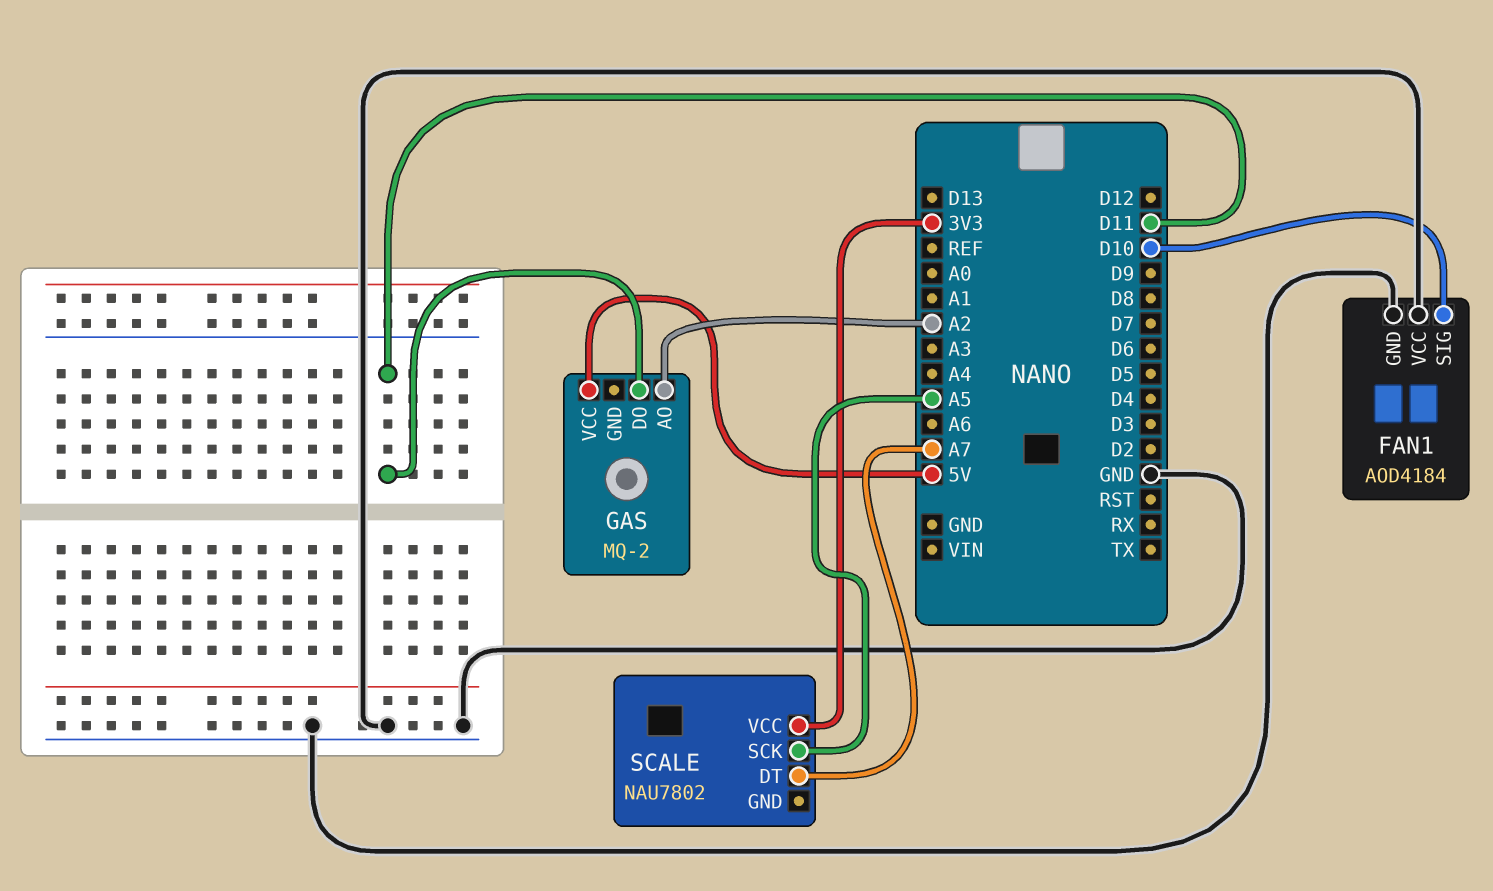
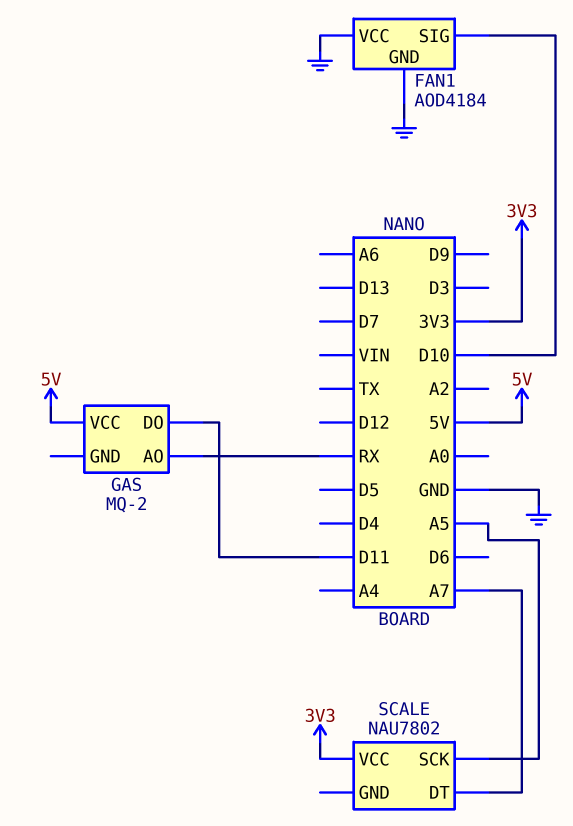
GAS pin AO: A2 -> RX

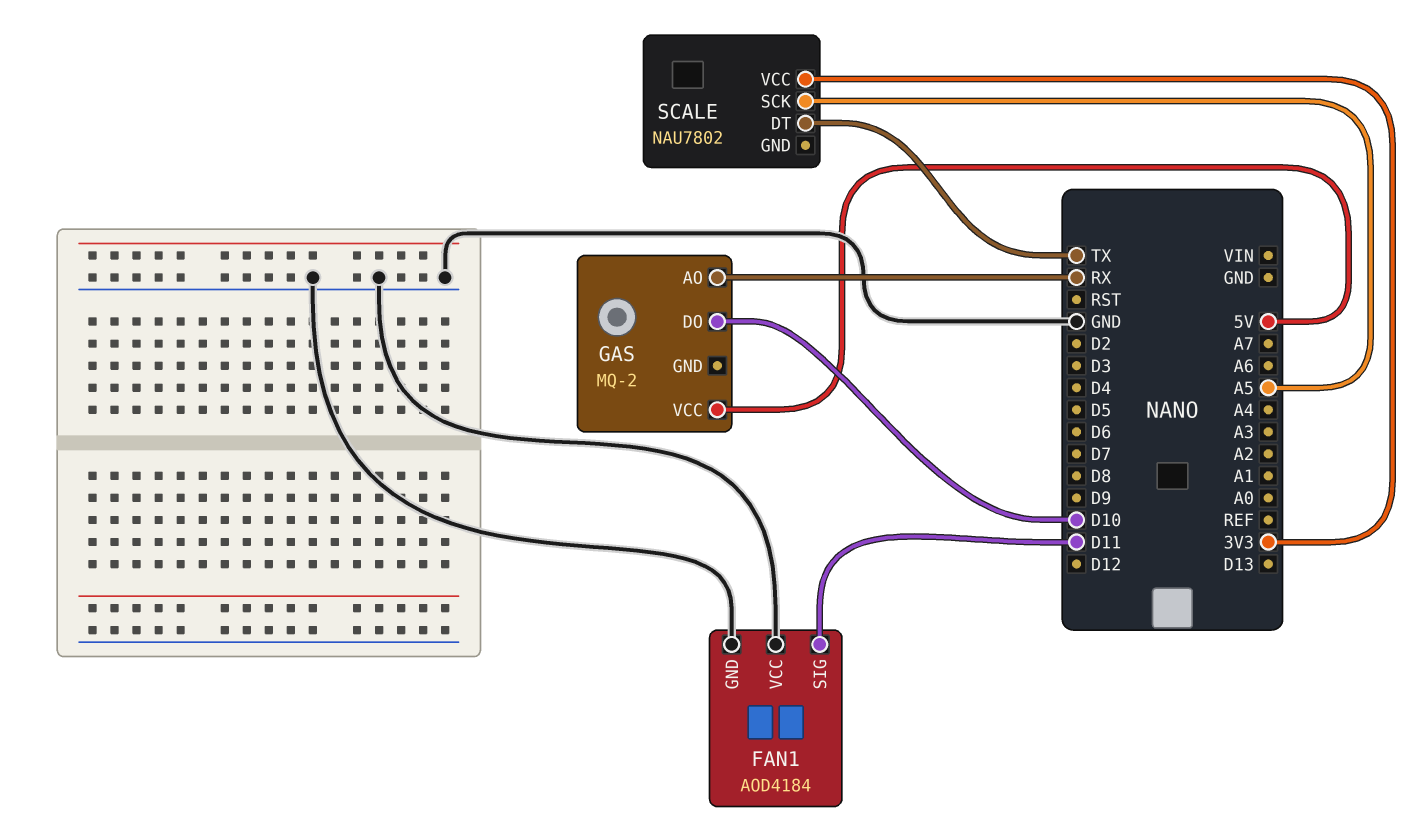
FAN1 pin SIG: D10 -> D11
GAS pin DO: D11 -> D10
SCALE pin DT: A7 -> TX

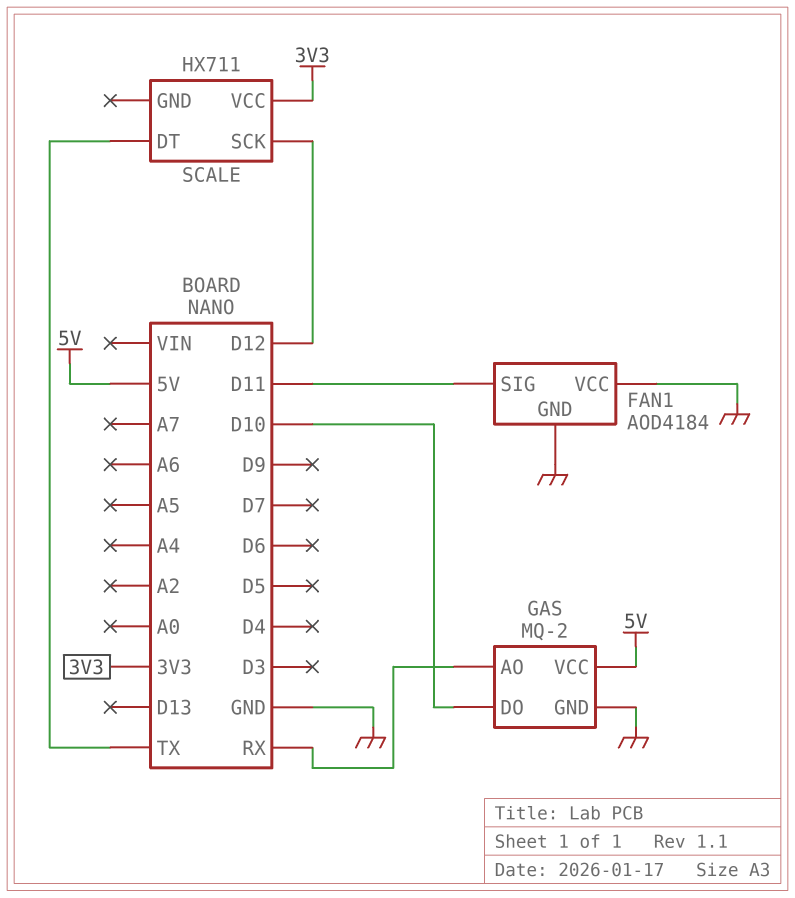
GAS pin GND: none -> GND
SCALE: NAU7802 -> HX711
SCALE pin SCK: A5 -> D12

